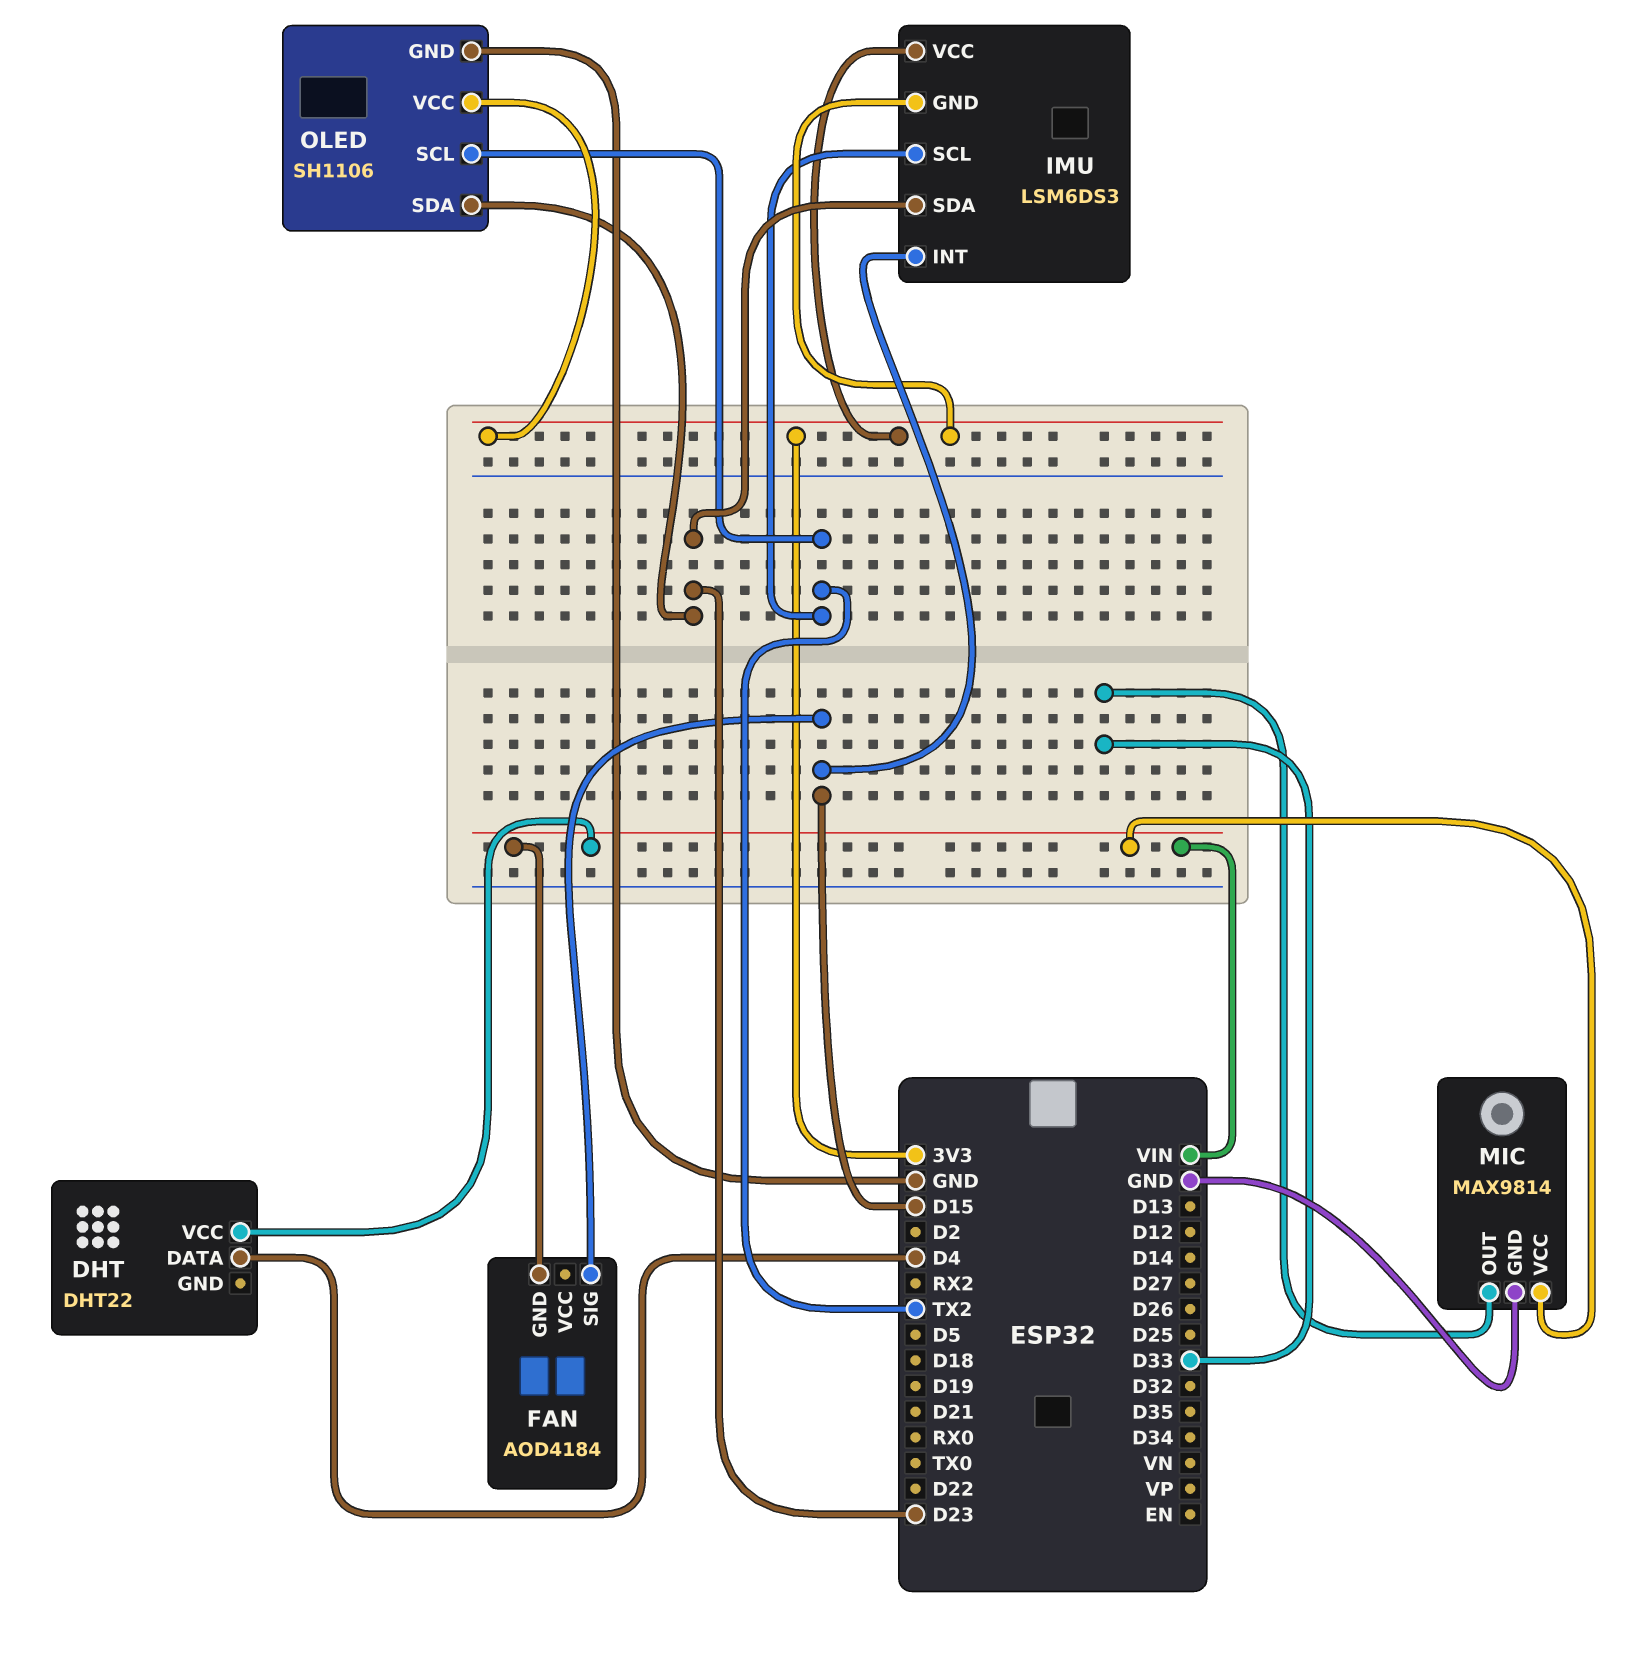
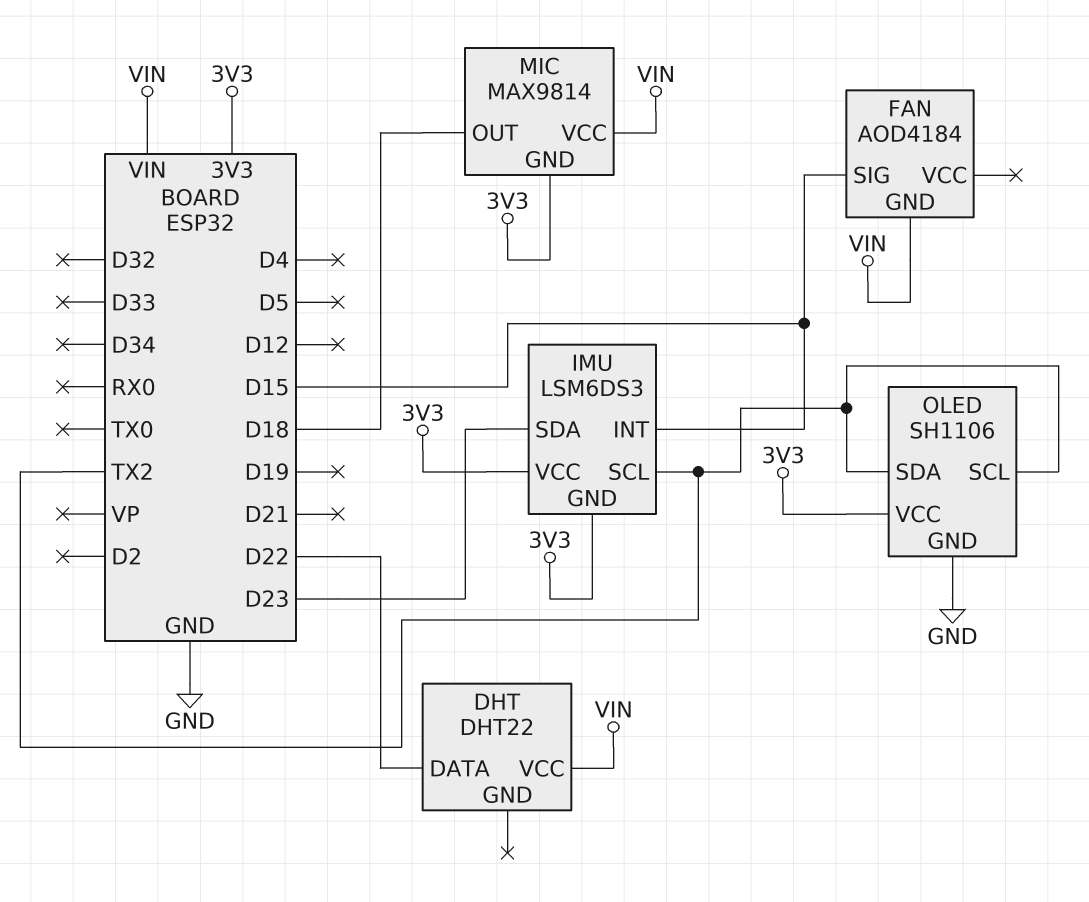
DHT pin DATA: D4 -> D22
MIC pin GND: GND -> 3V3
MIC pin OUT: D33 -> D18
OLED pin SDA: D23 -> TX2

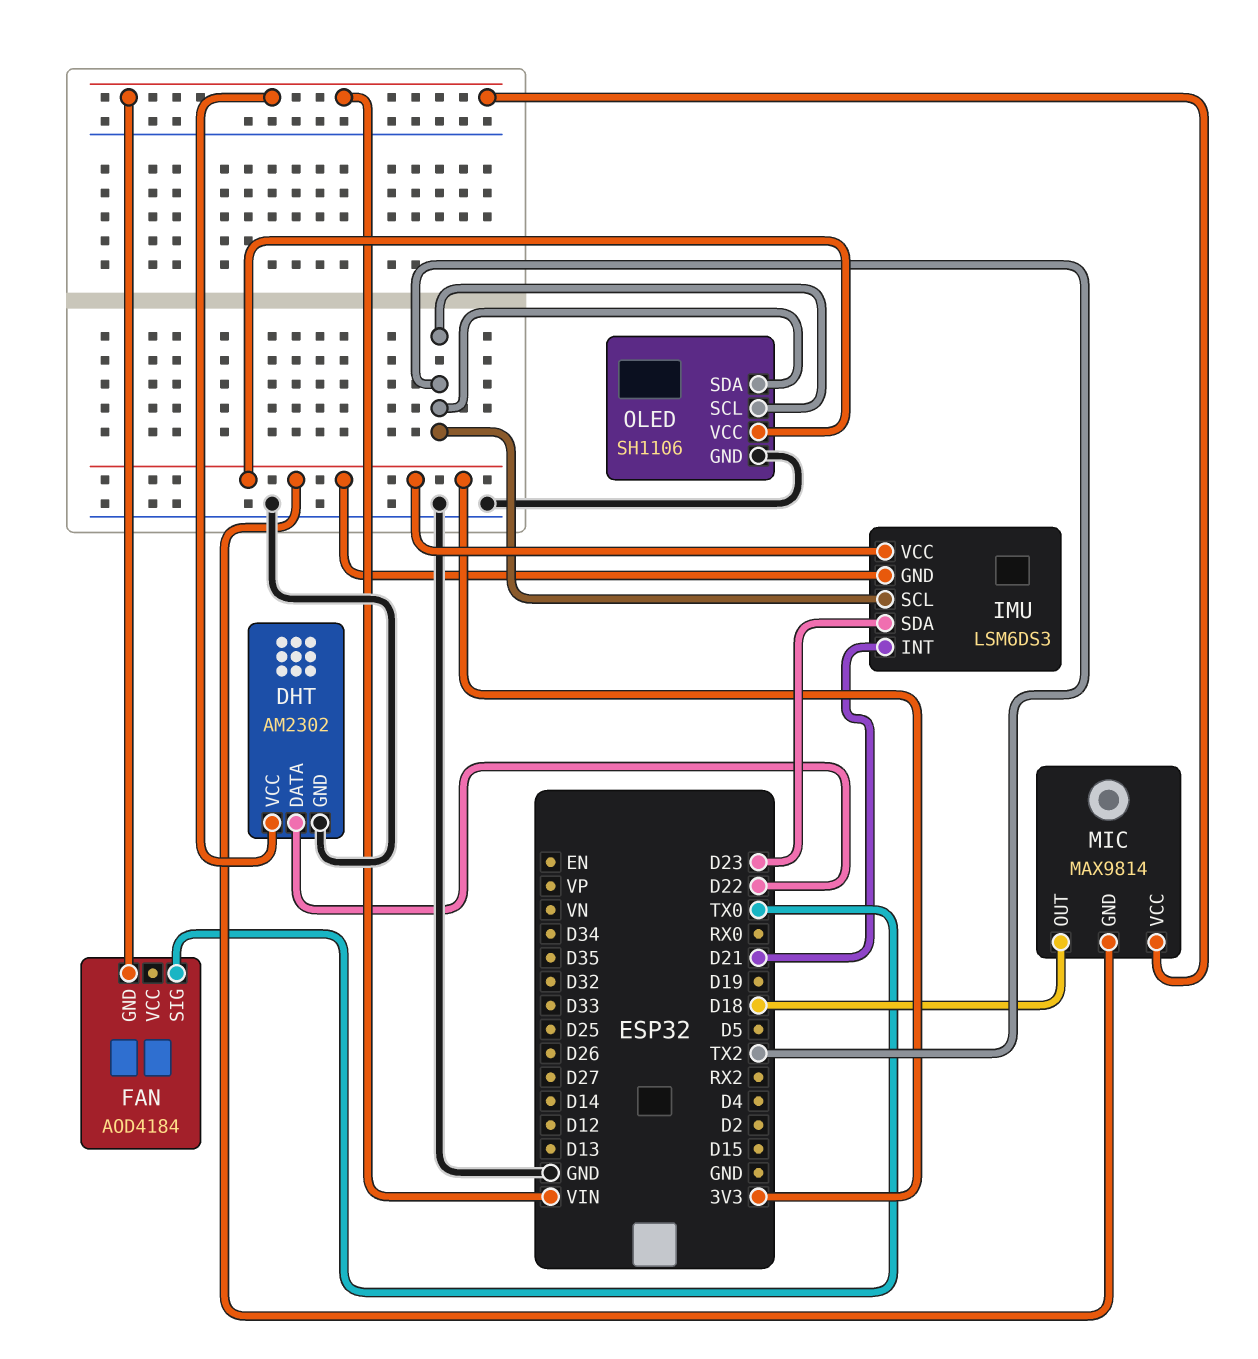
DHT: DHT22 -> AM2302
DHT pin GND: none -> GND
FAN pin SIG: D15 -> TX0
IMU pin INT: D15 -> D21

